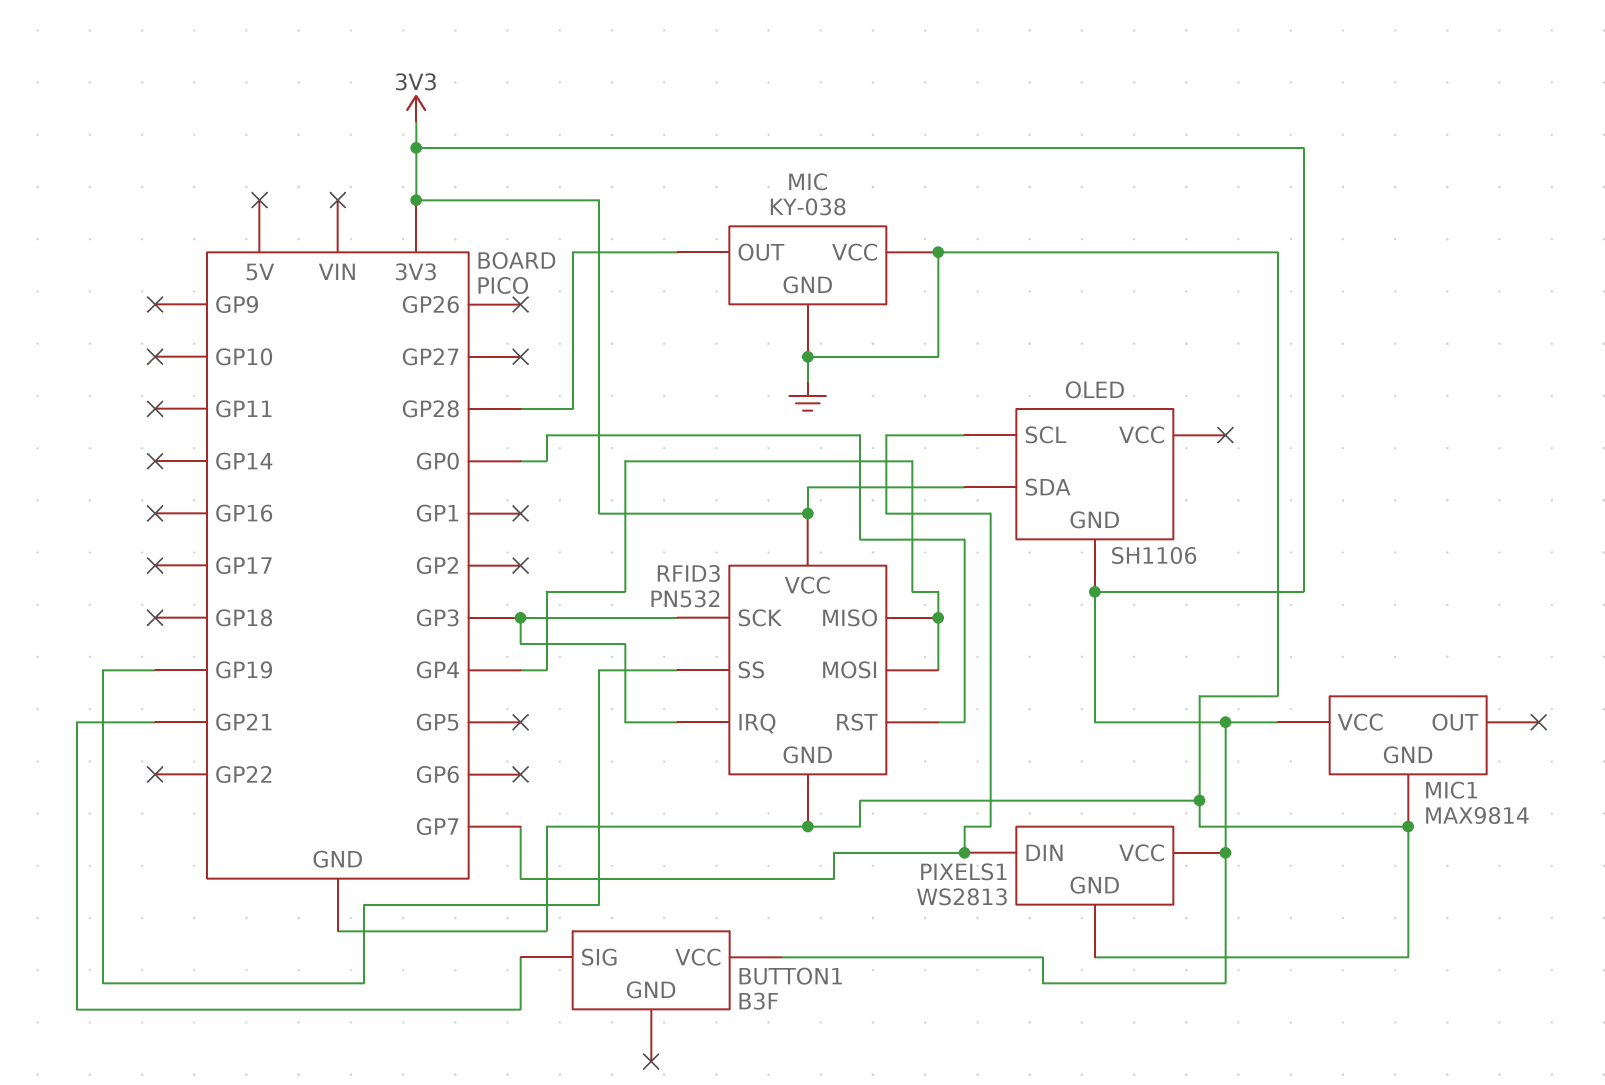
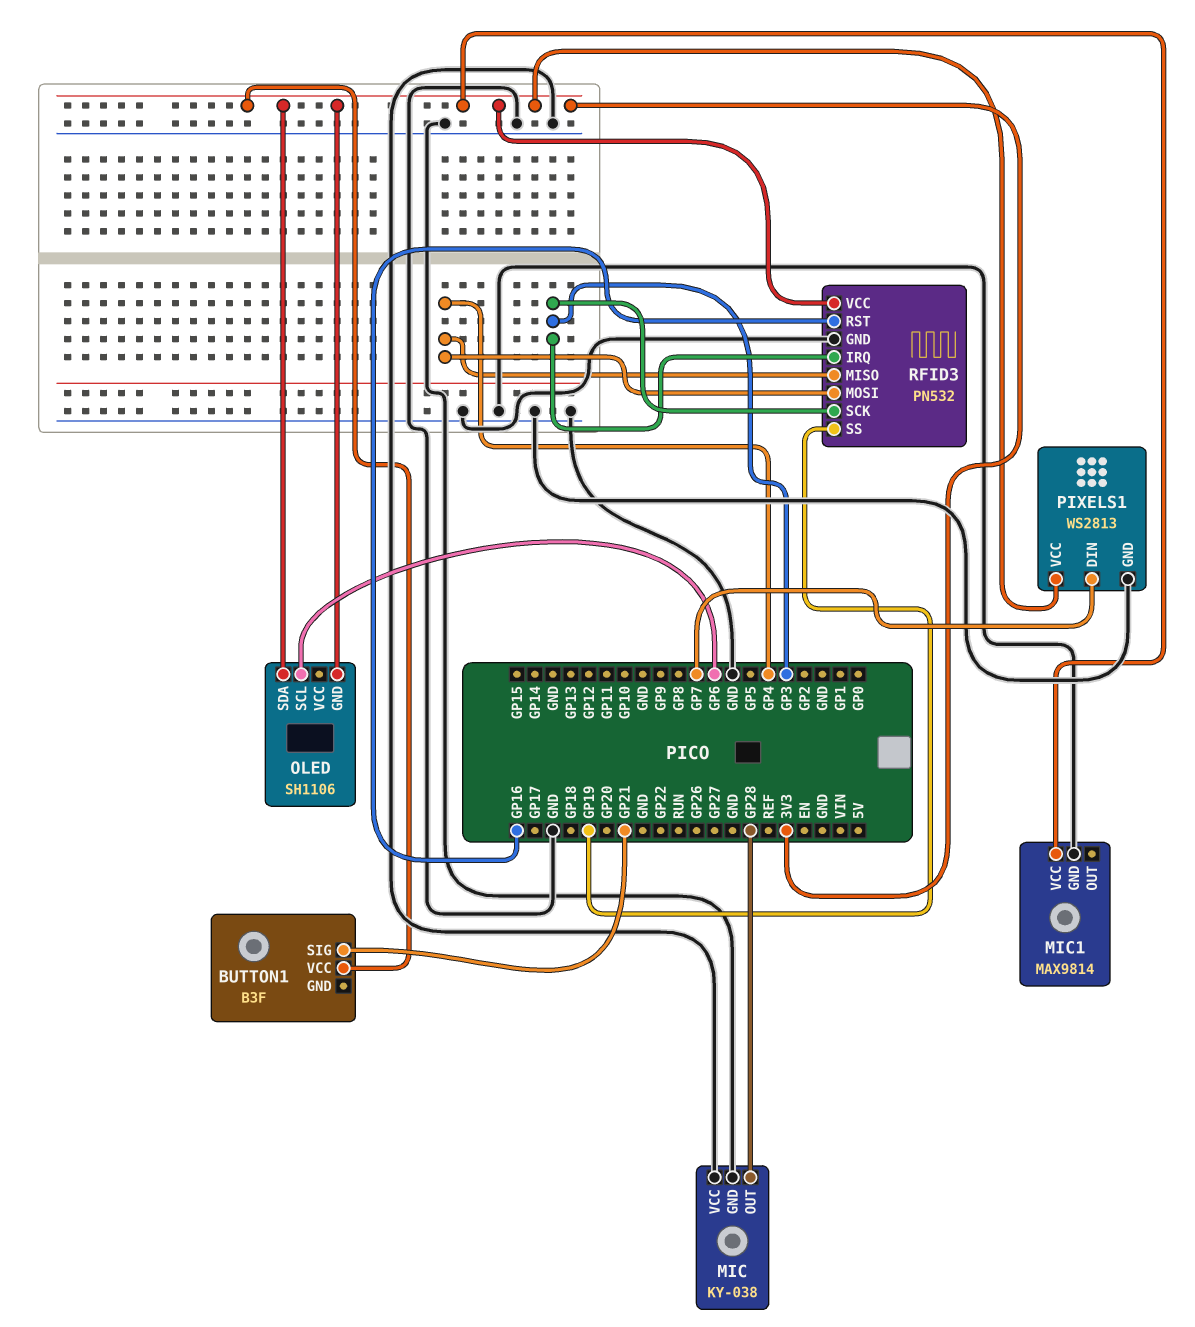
OLED pin SCL: GP7 -> GP6
RFID3 pin RST: GP0 -> GP16

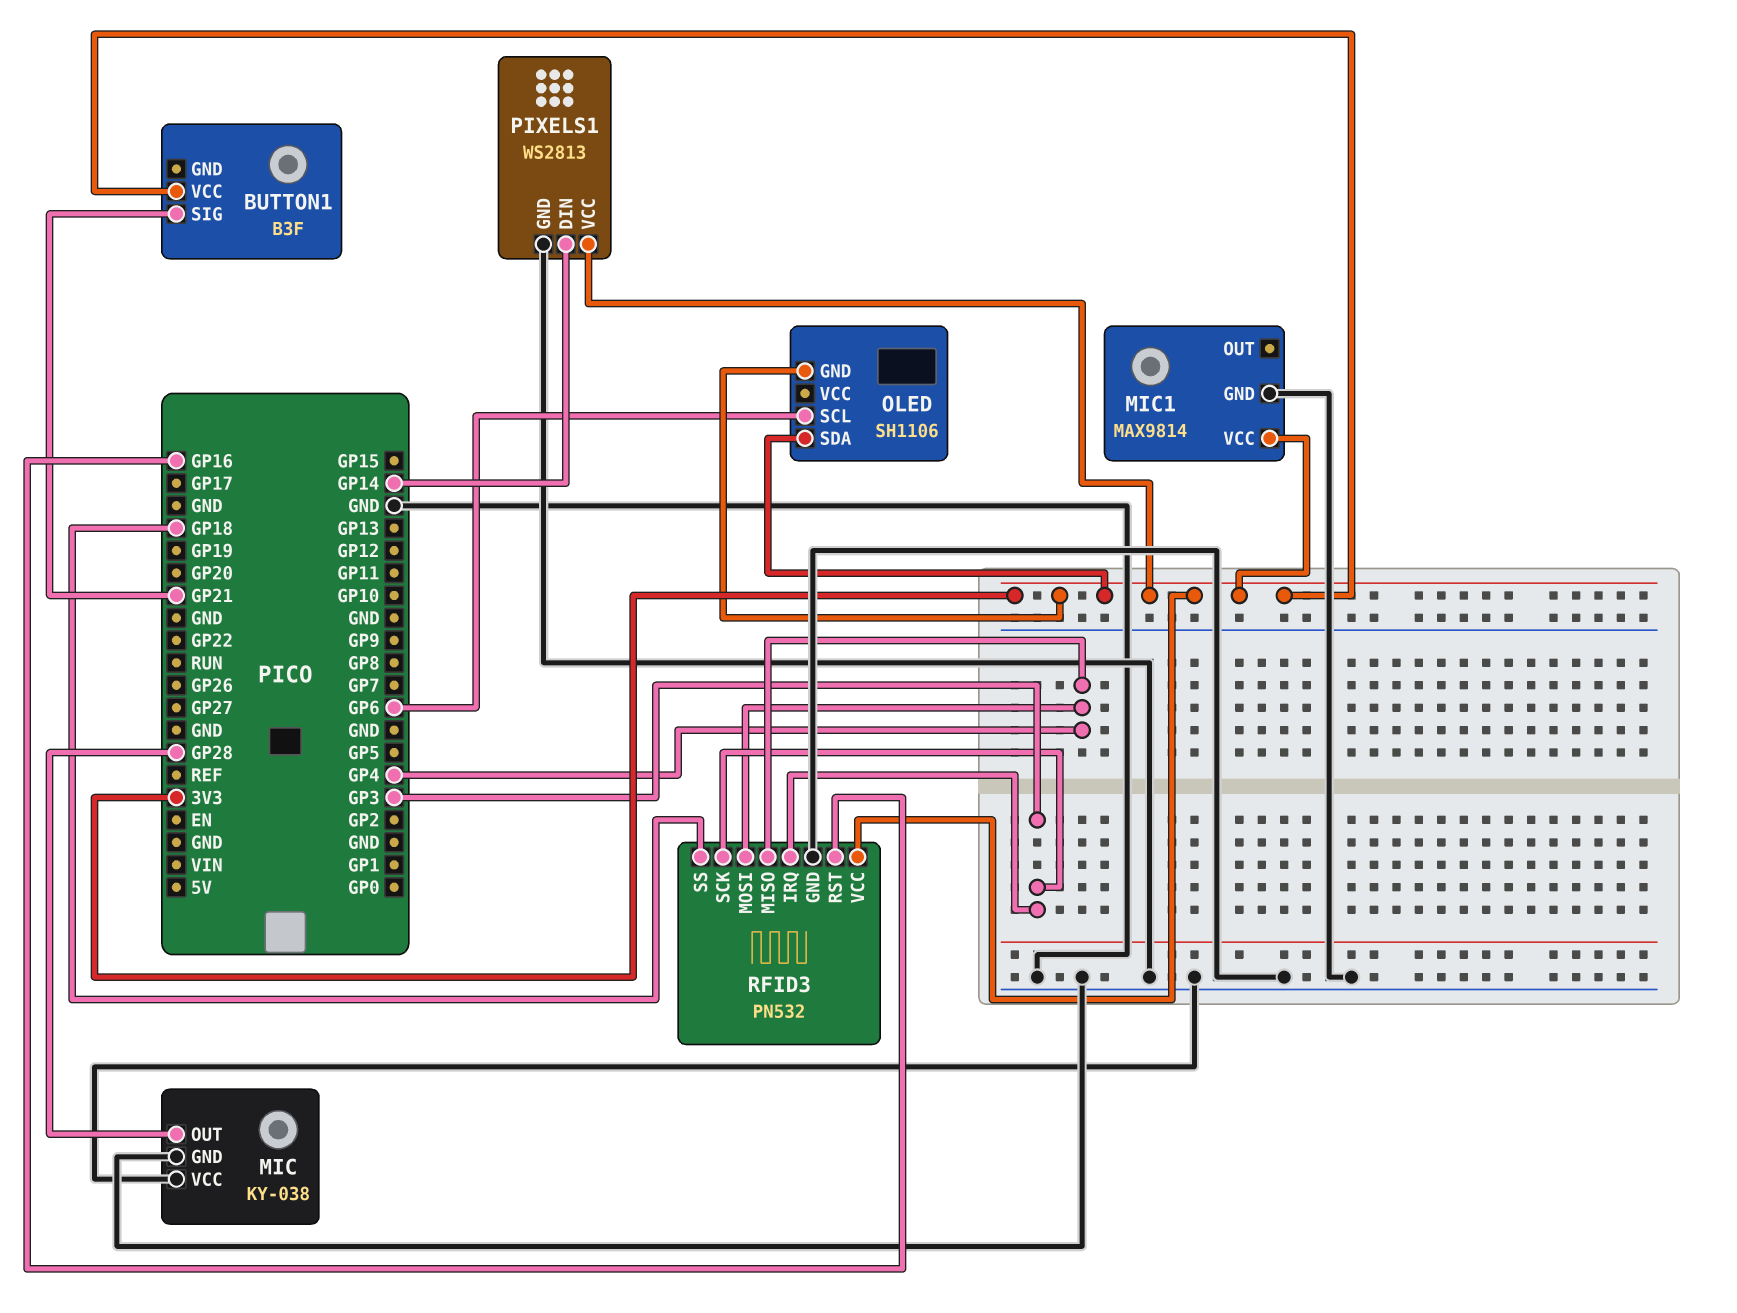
PIXELS1 pin DIN: GP7 -> GP14
RFID3 pin SS: GP19 -> GP18

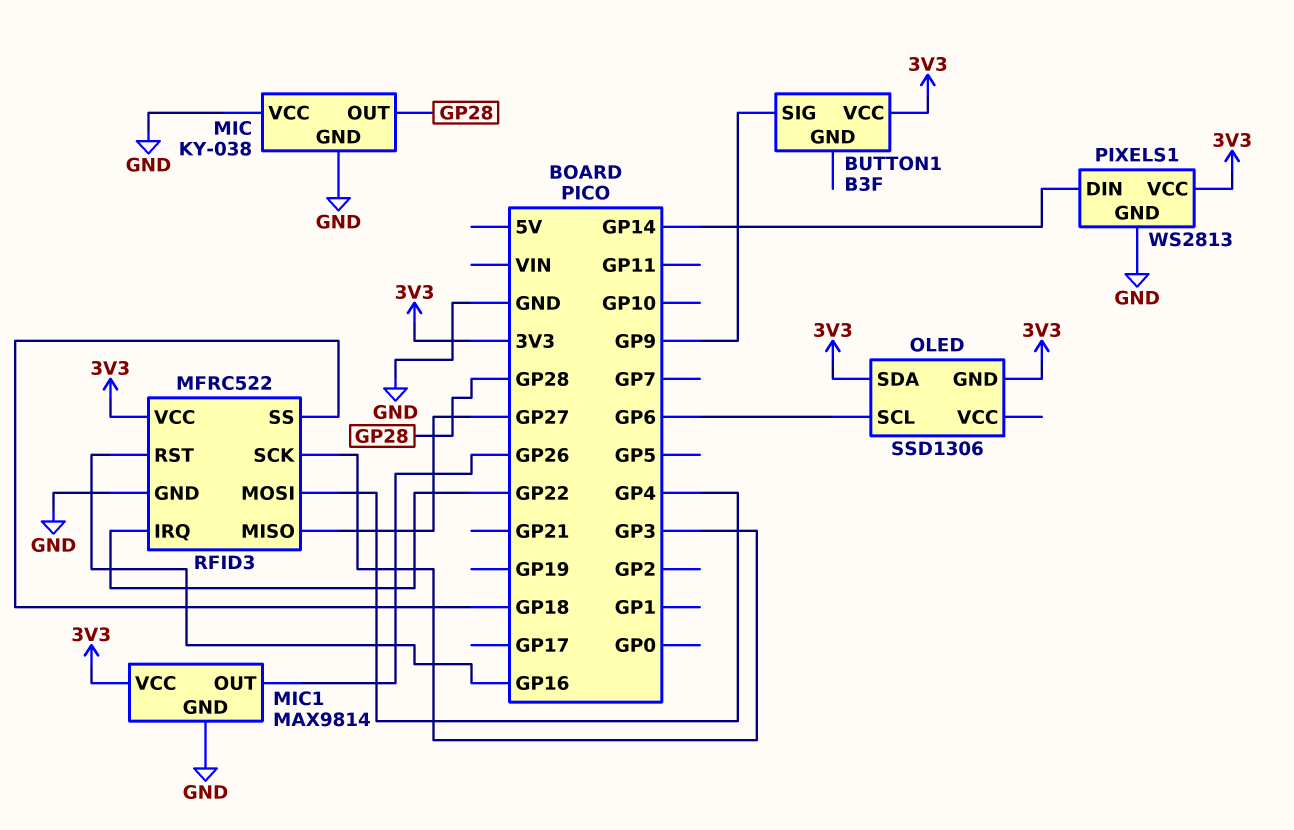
BUTTON1 pin SIG: GP21 -> GP9
MIC1 pin OUT: none -> GP26
OLED: SH1106 -> SSD1306
RFID3: PN532 -> MFRC522
RFID3 pin IRQ: GP3 -> GP22
RFID3 pin MISO: GP4 -> GP27

